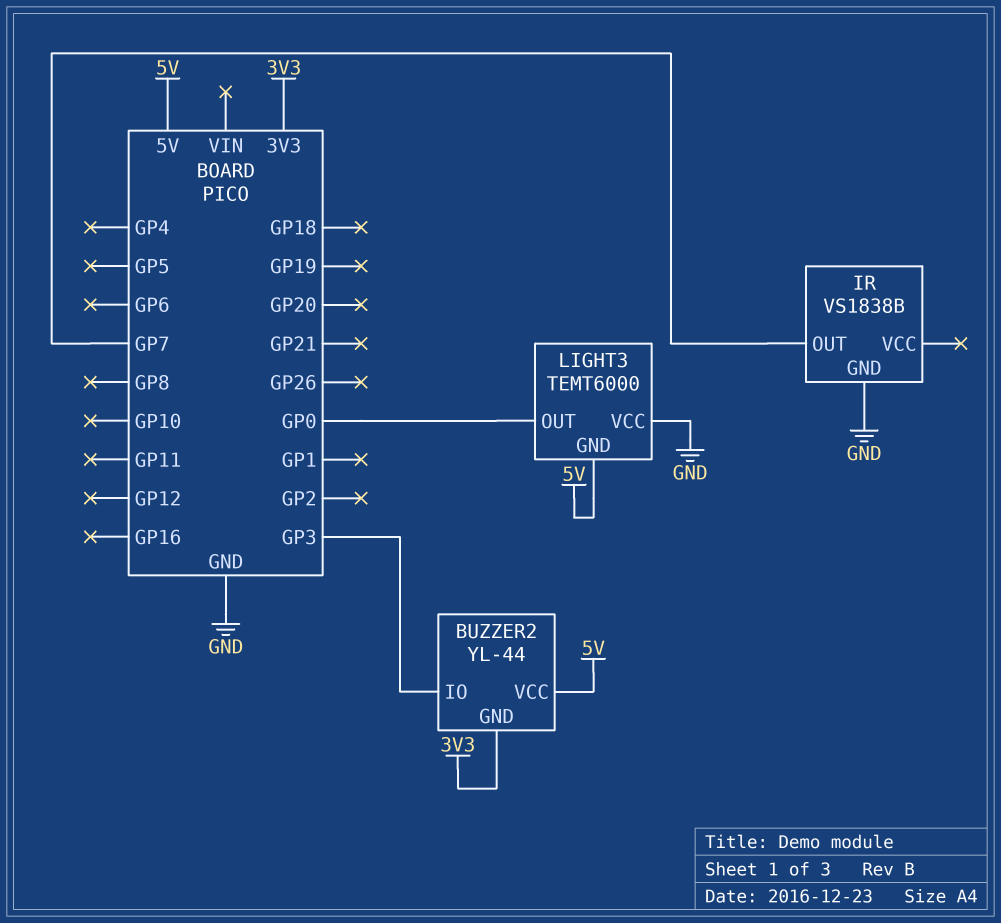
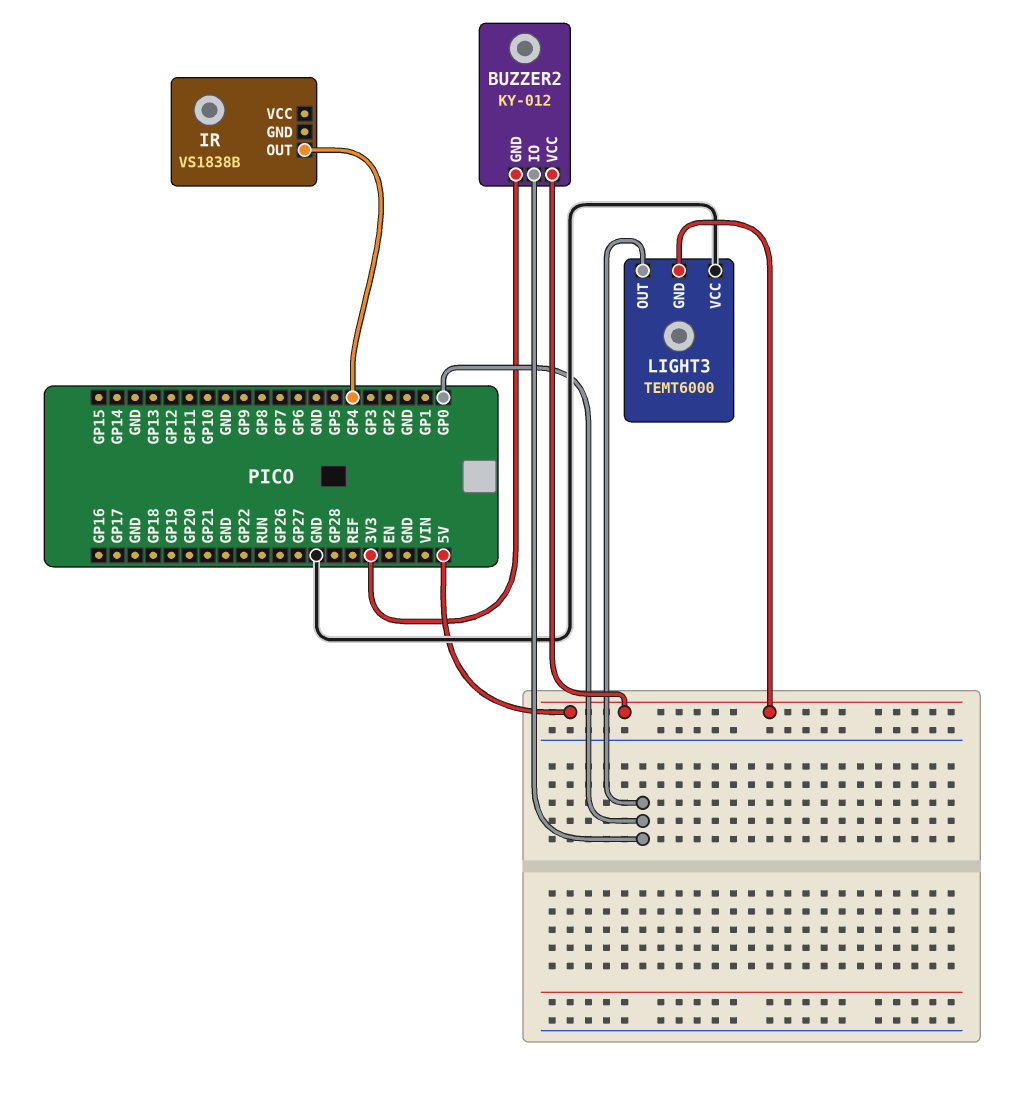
BUZZER2: YL-44 -> KY-012
BUZZER2 pin IO: GP3 -> GP0
IR pin GND: GND -> none
IR pin OUT: GP7 -> GP4

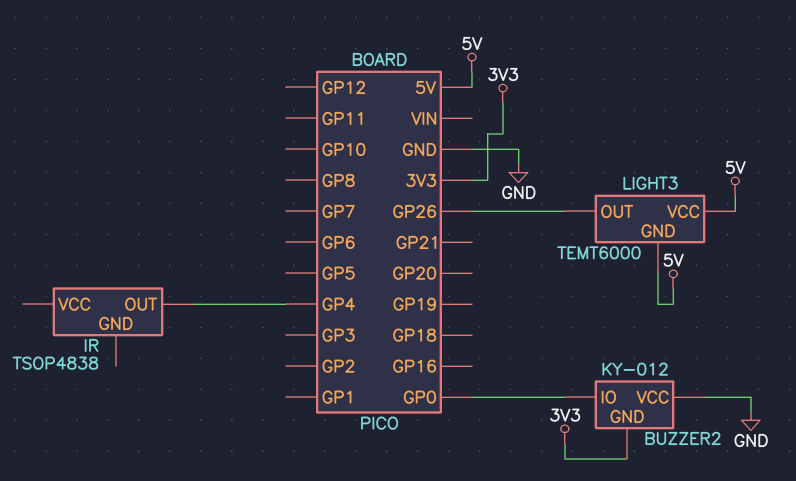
BUZZER2 pin VCC: 5V -> GND
IR: VS1838B -> TSOP4838
LIGHT3 pin OUT: GP0 -> GP26
LIGHT3 pin VCC: GND -> 5V

